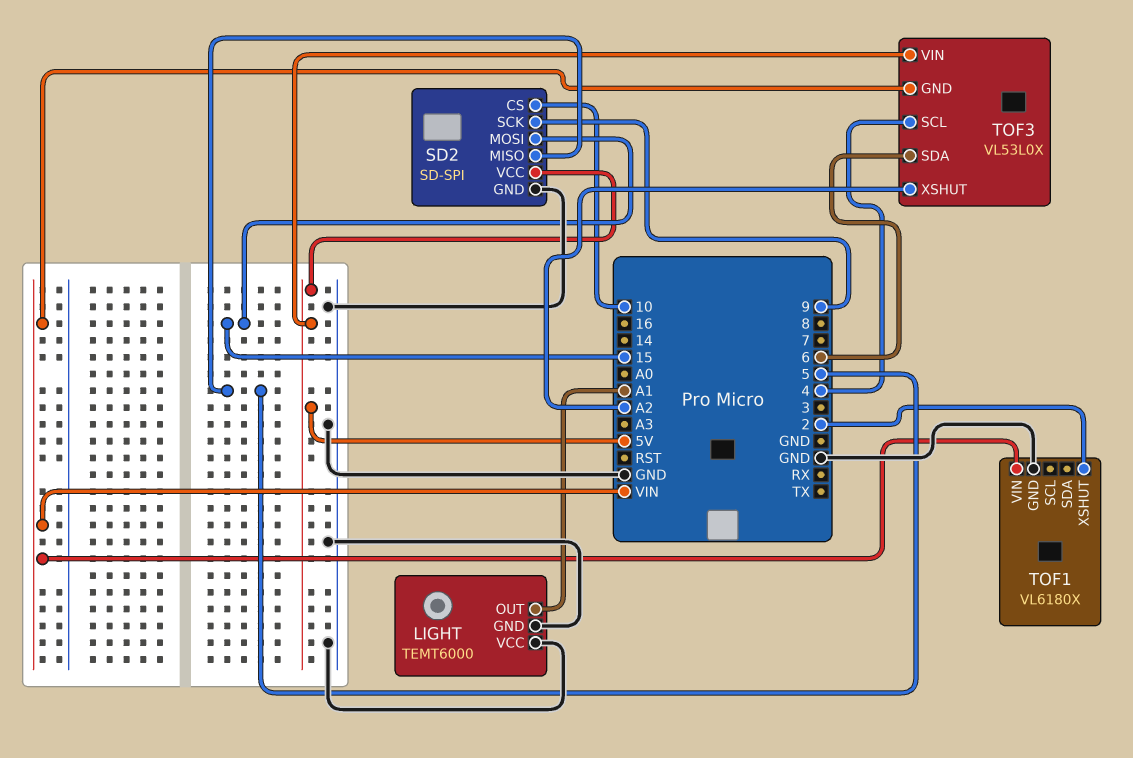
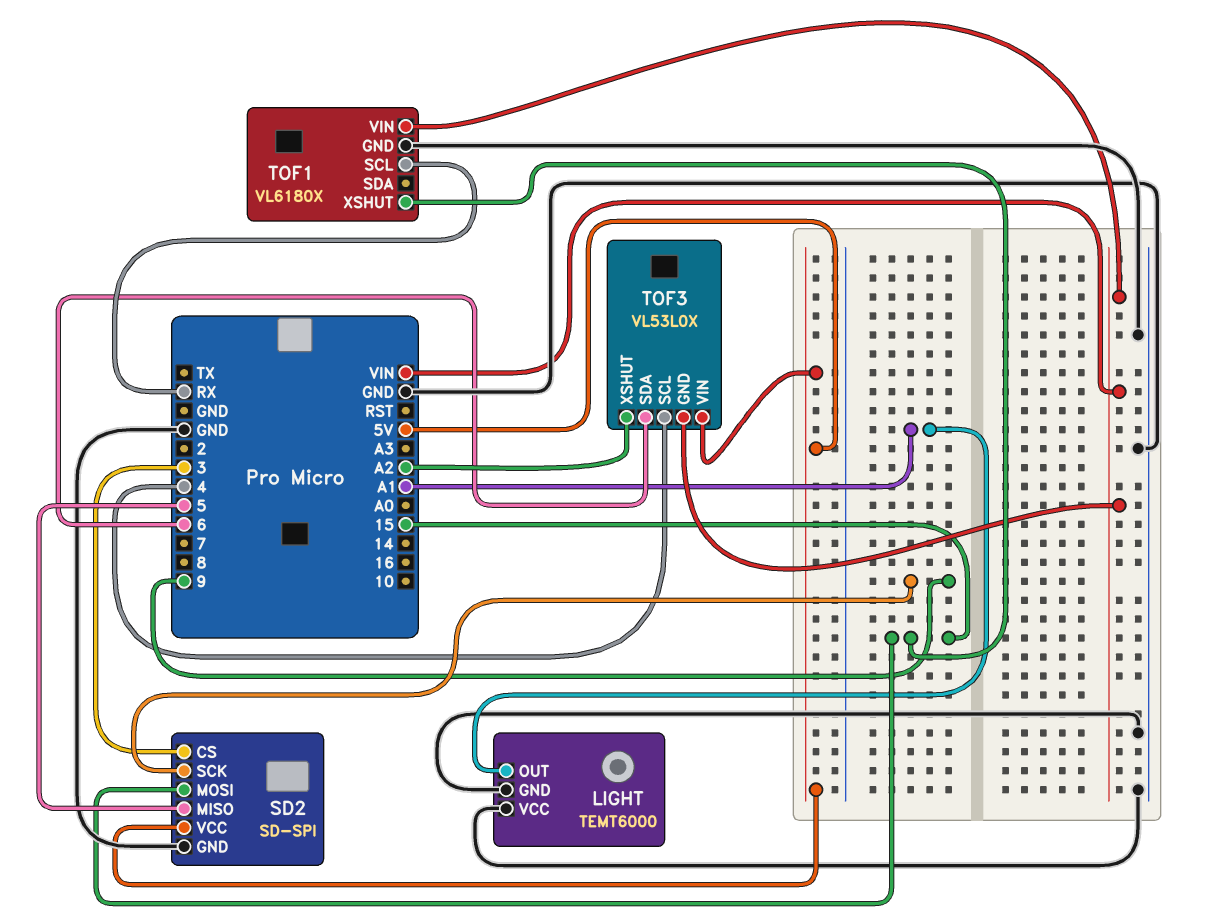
SD2 pin CS: 10 -> 3
TOF1 pin SCL: none -> RX
TOF1 pin XSHUT: 2 -> 15

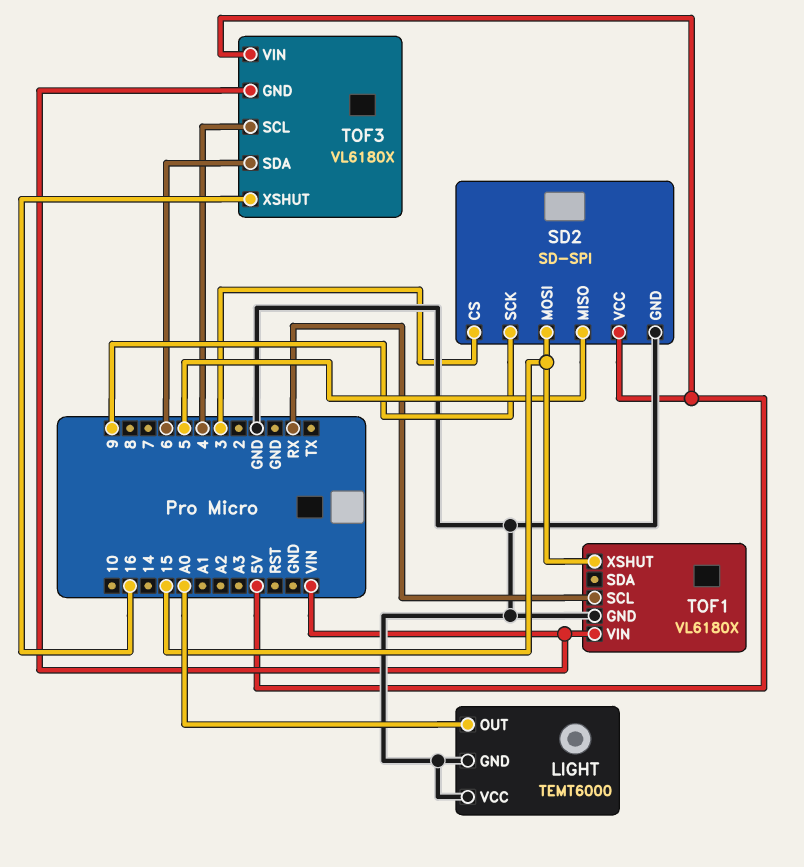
LIGHT pin OUT: A1 -> A0
TOF3: VL53L0X -> VL6180X
TOF3 pin XSHUT: A2 -> 16

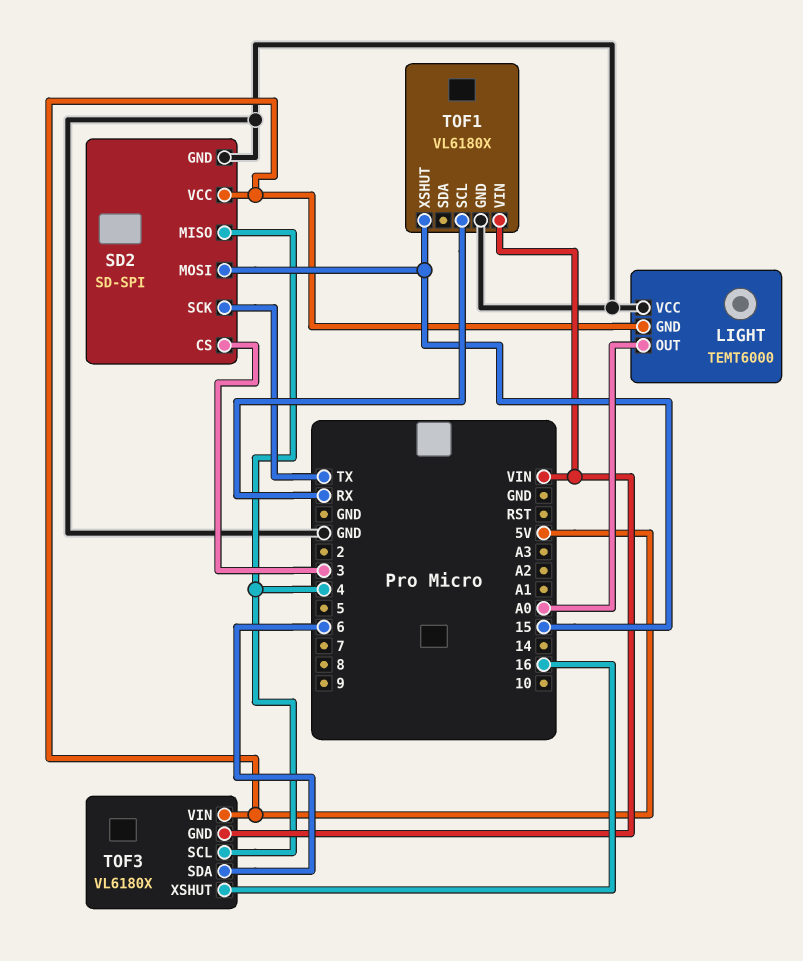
LIGHT pin GND: GND -> 5V
SD2 pin MISO: 5 -> 4
SD2 pin SCK: 9 -> TX

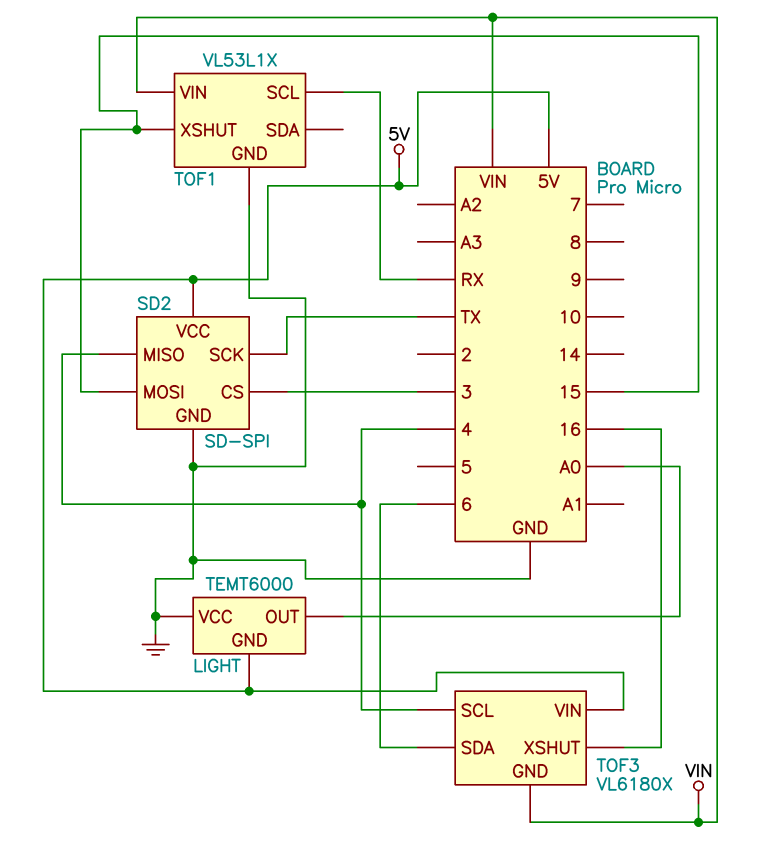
TOF1: VL6180X -> VL53L1X

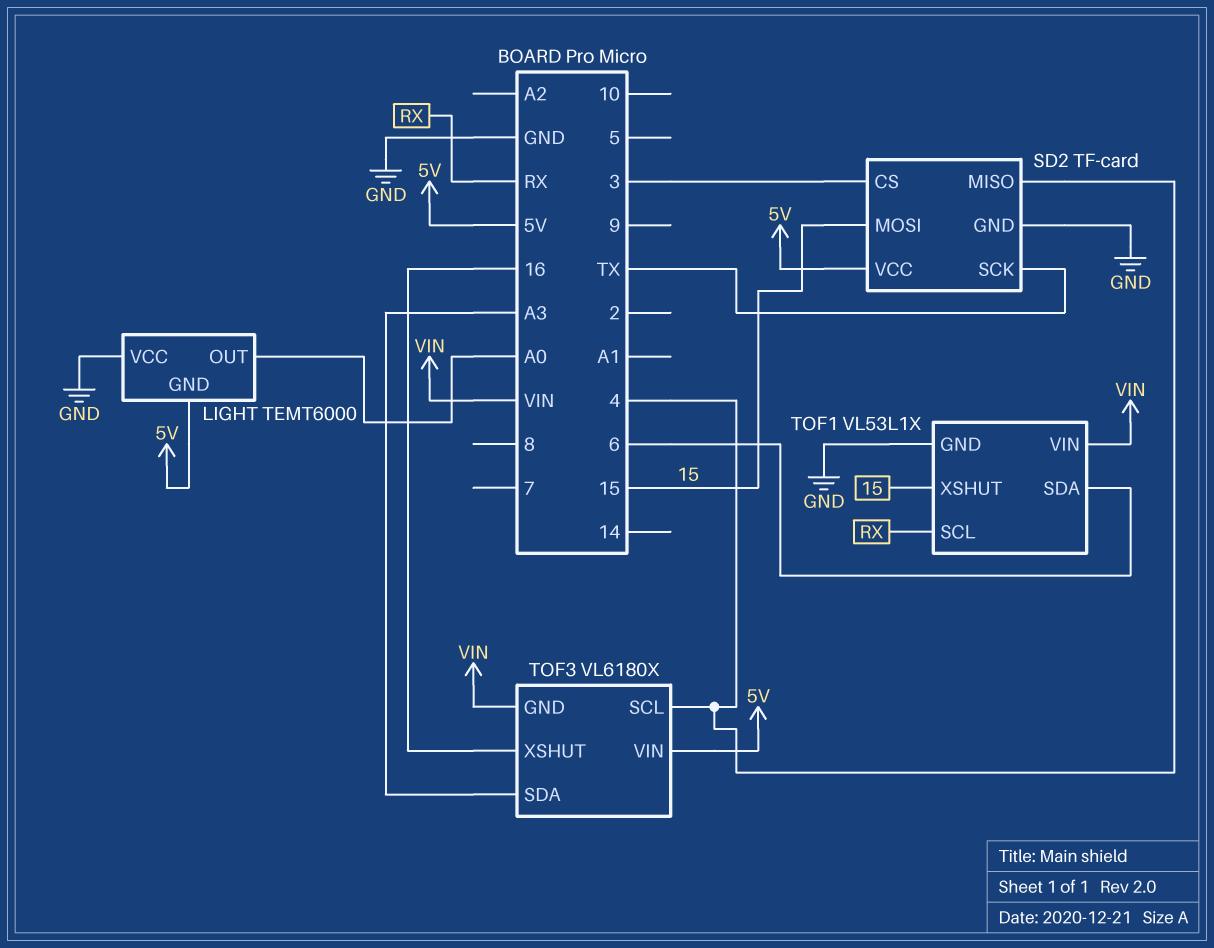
SD2: SD-SPI -> TF-card
TOF1 pin SDA: none -> 6
TOF3 pin SDA: 6 -> A3

